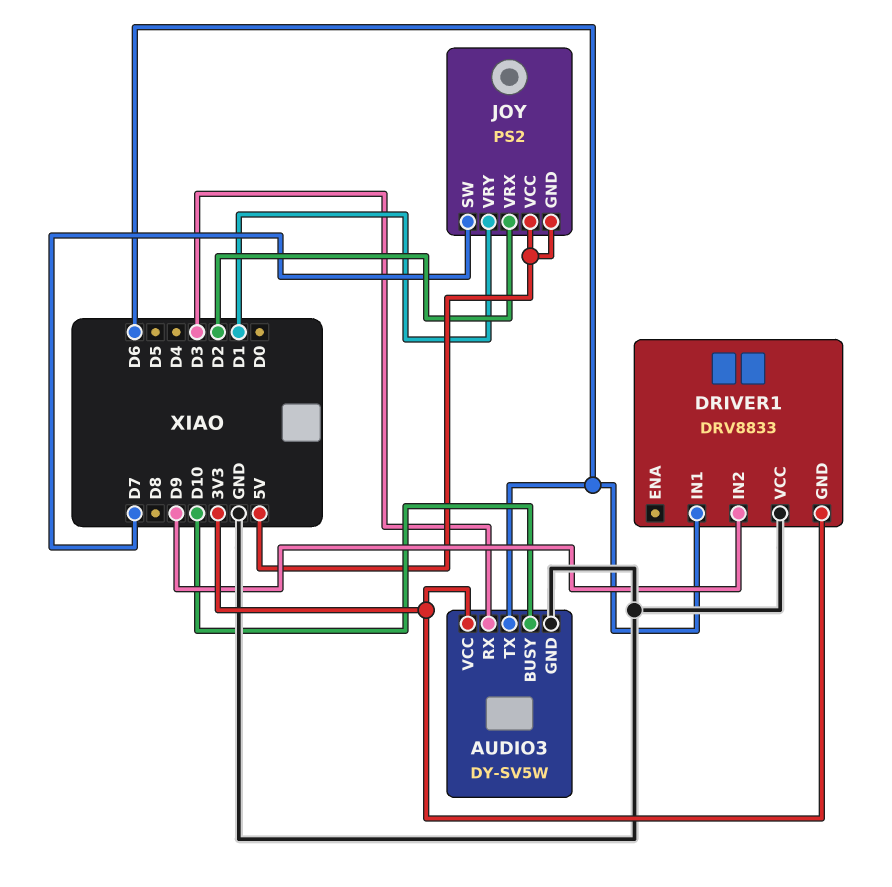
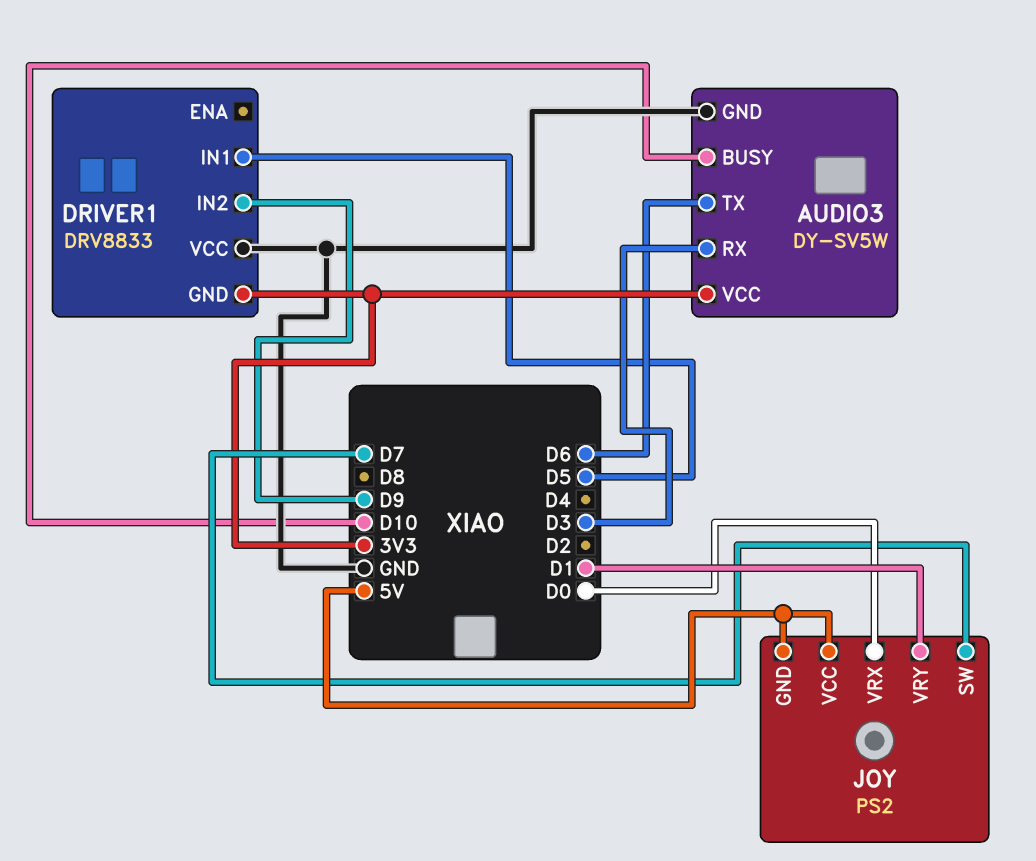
DRIVER1 pin IN1: D6 -> D5
JOY pin VRX: D2 -> D0

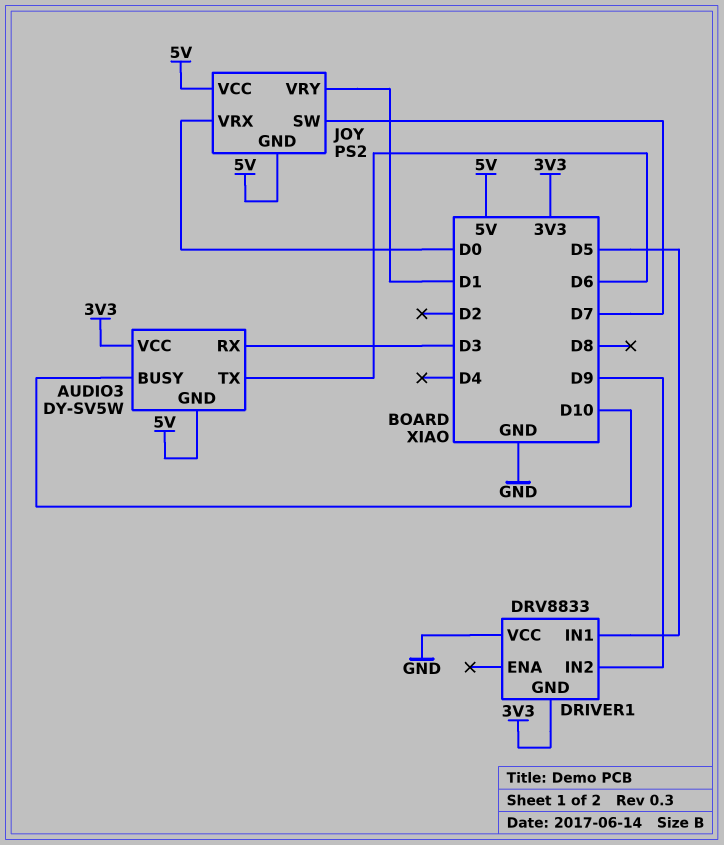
AUDIO3 pin GND: GND -> 5V

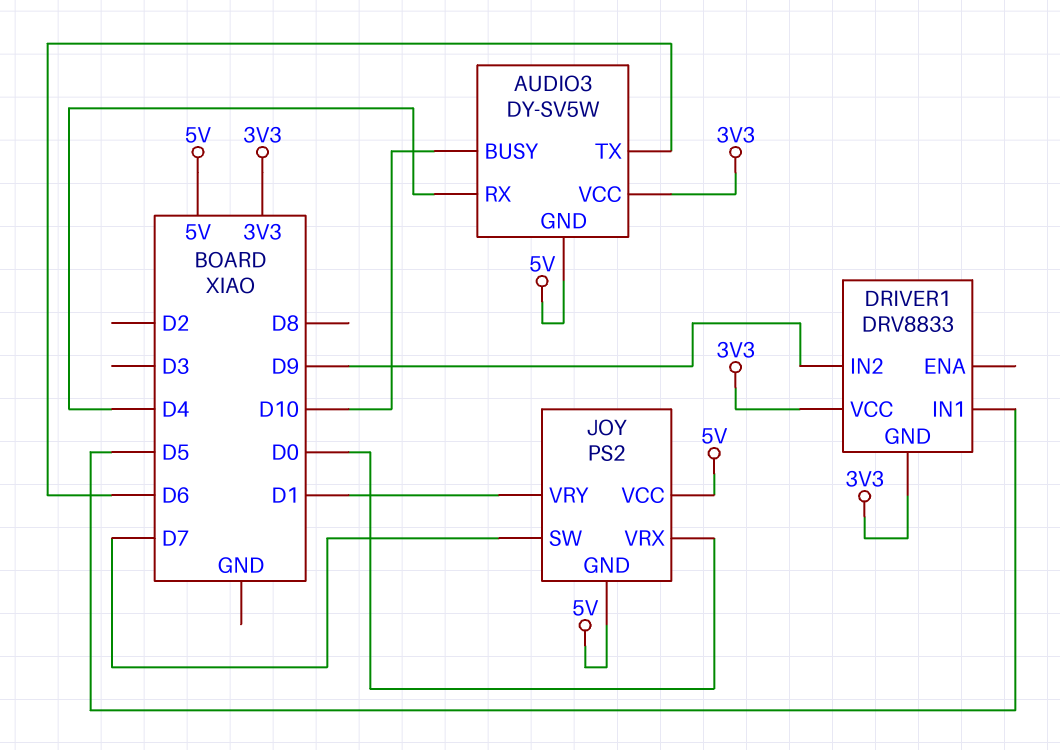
AUDIO3 pin RX: D3 -> D4
DRIVER1 pin VCC: GND -> 3V3

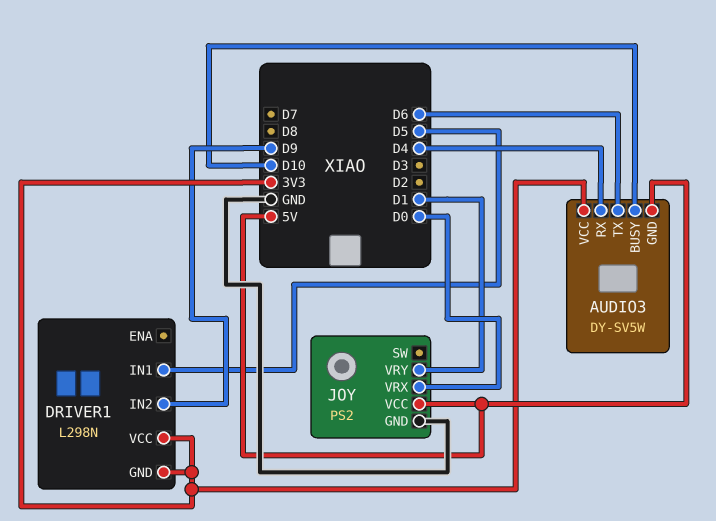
DRIVER1: DRV8833 -> L298N
JOY pin GND: 5V -> GND
JOY pin SW: D7 -> none

